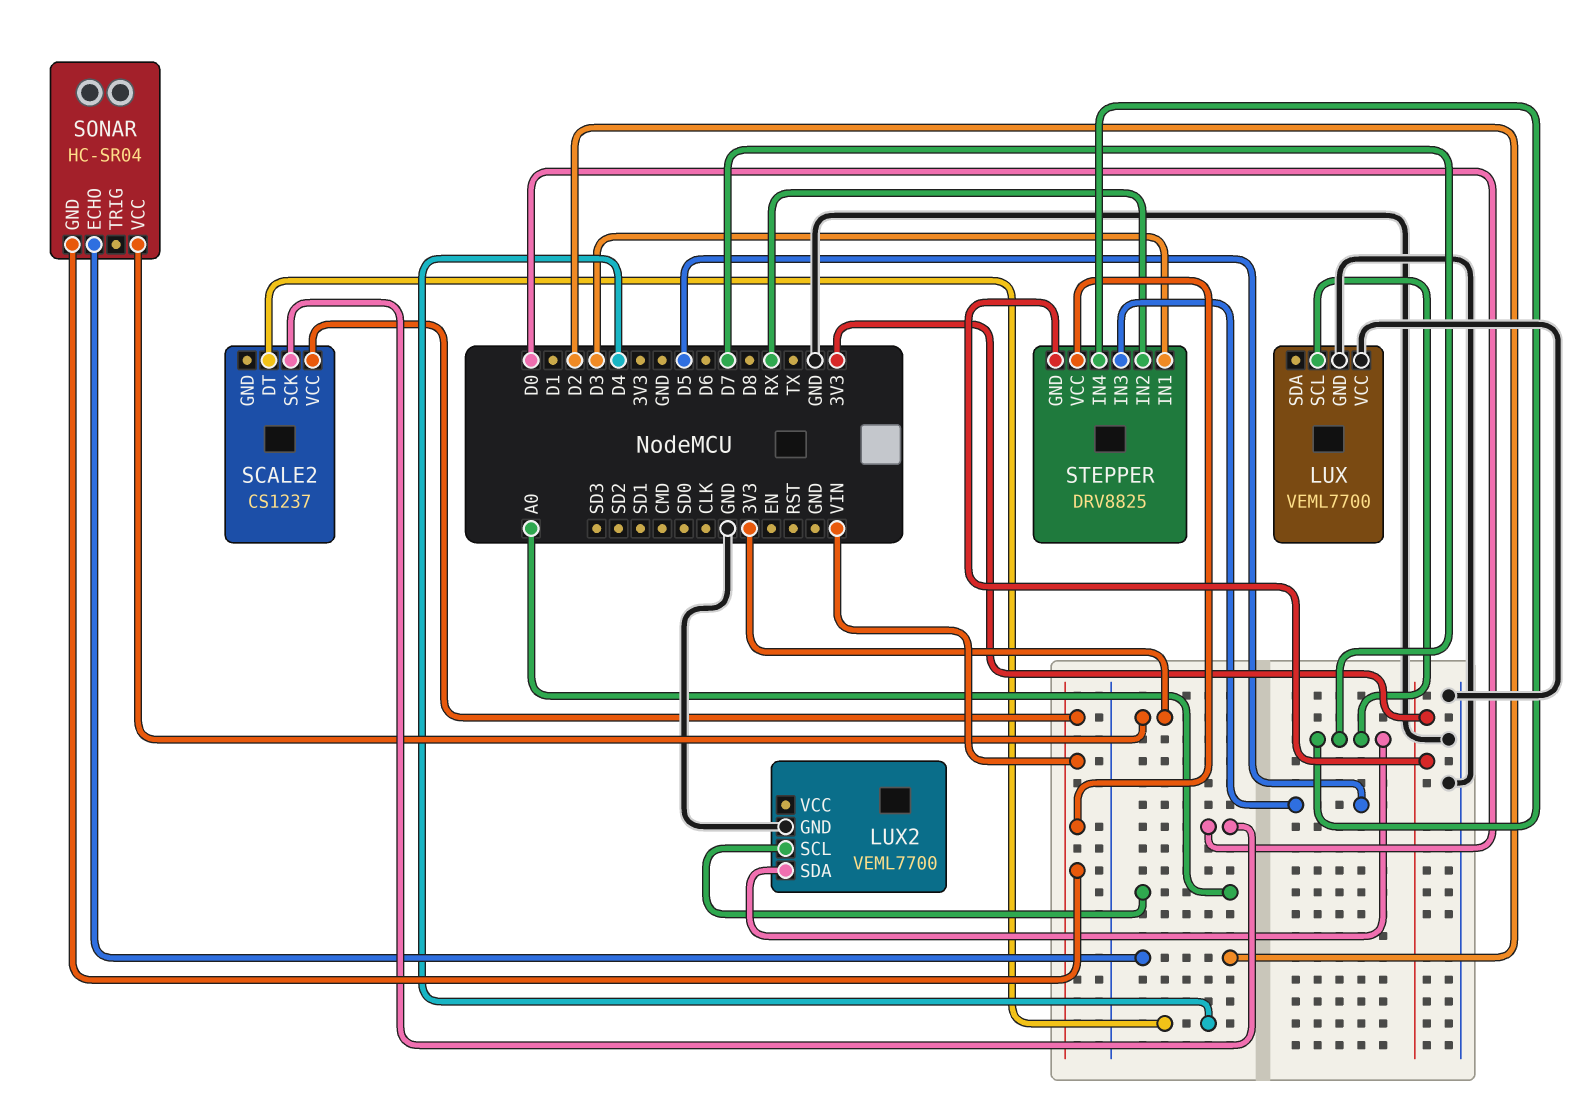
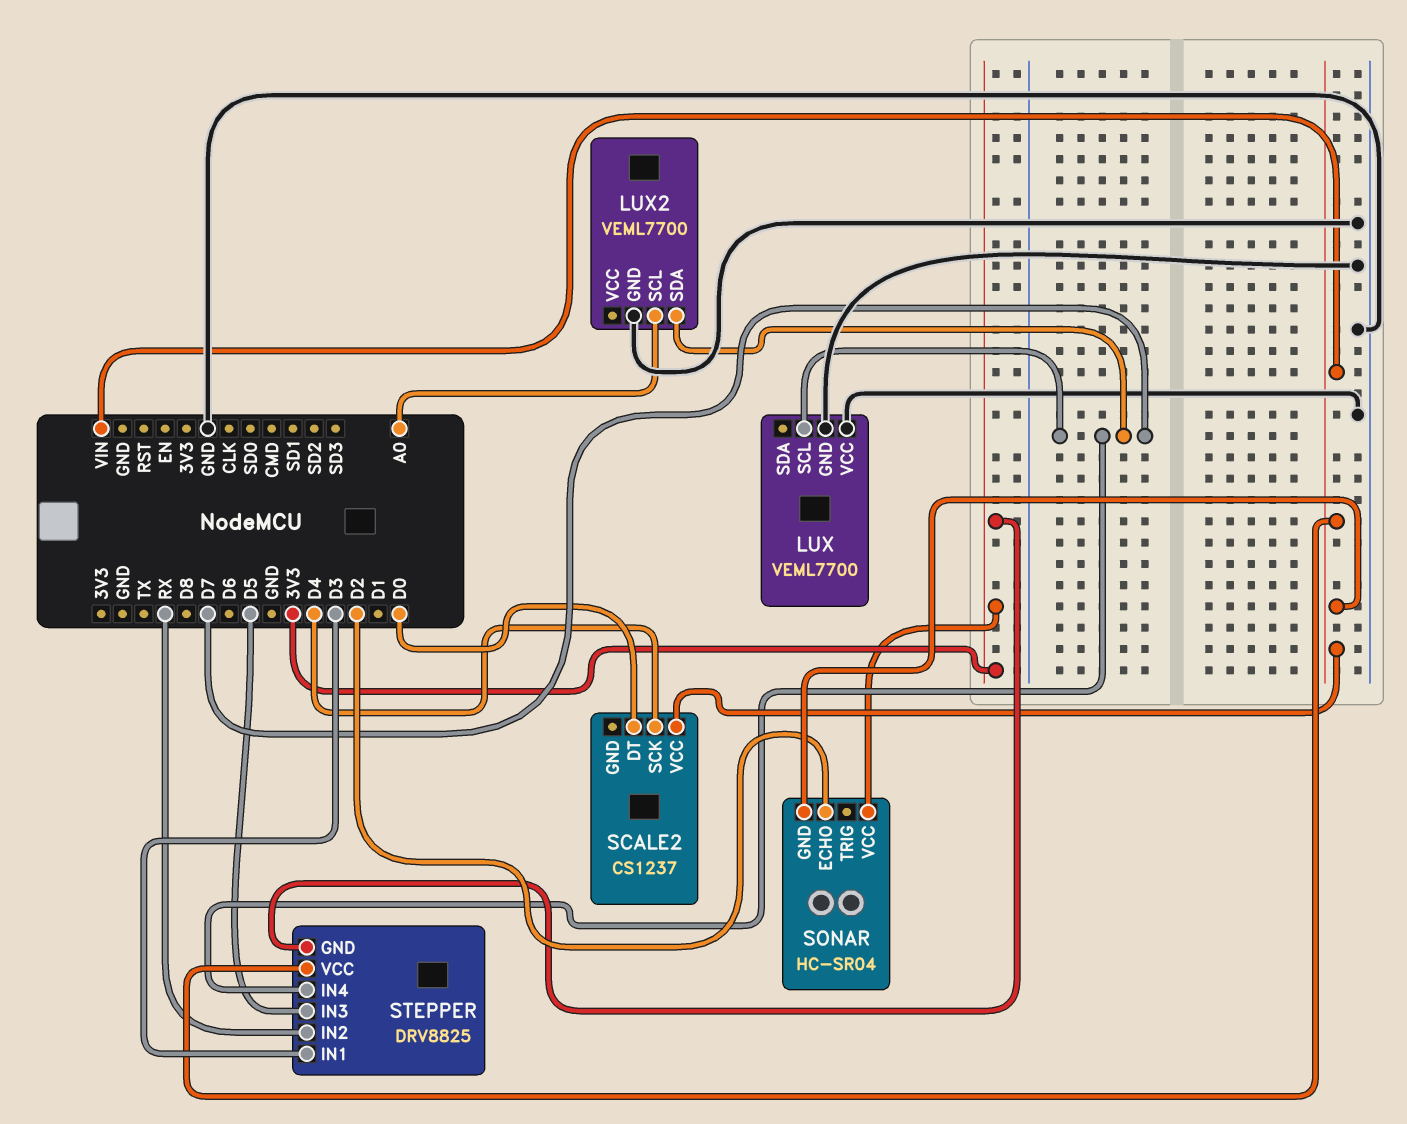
SCALE2 pin DT: D4 -> D0
SCALE2 pin SCK: D0 -> D4

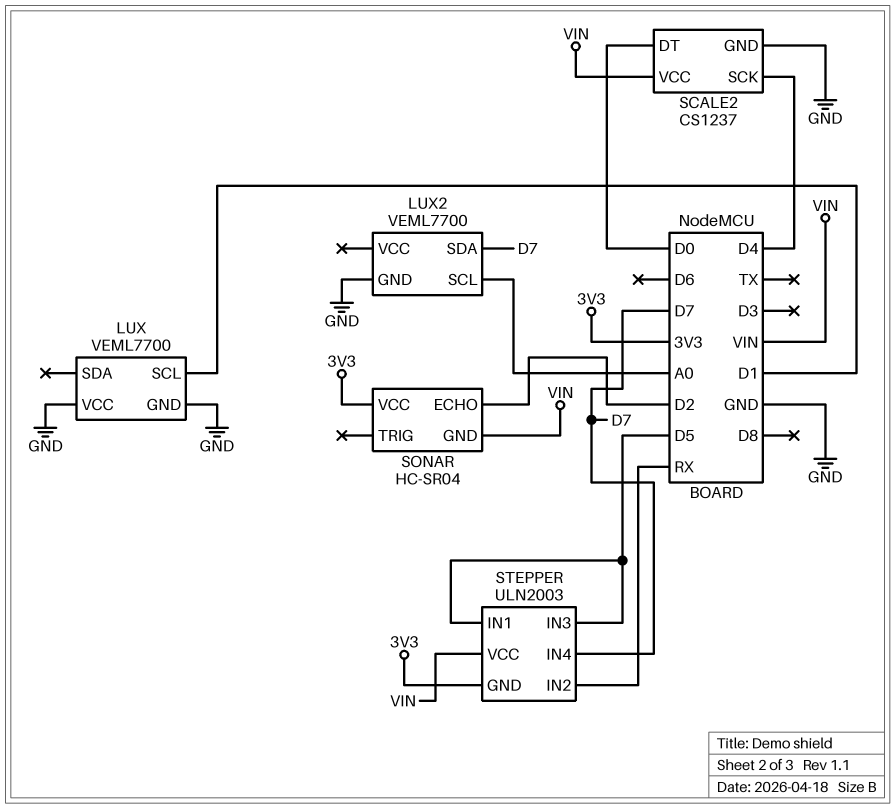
LUX pin SCL: D7 -> D1
SCALE2 pin GND: none -> GND
STEPPER: DRV8825 -> ULN2003
STEPPER pin IN1: D3 -> D5

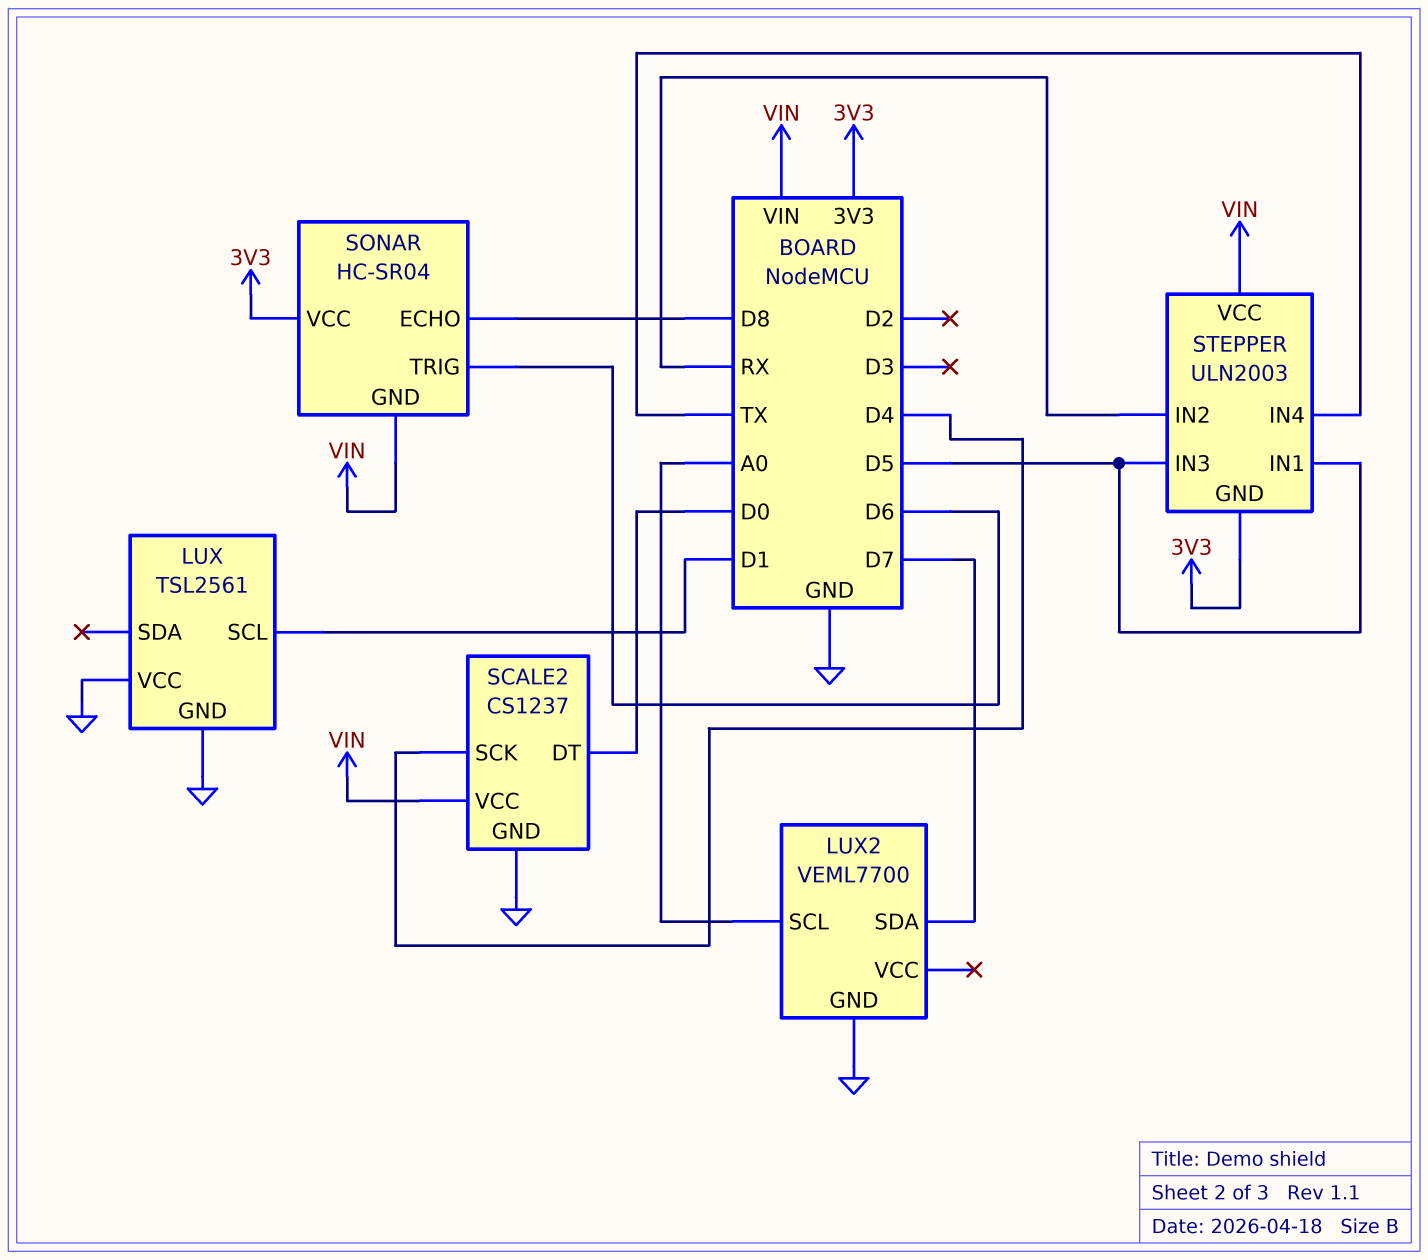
LUX: VEML7700 -> TSL2561
SONAR pin ECHO: D2 -> D8
SONAR pin TRIG: none -> D6
STEPPER pin IN4: D7 -> TX

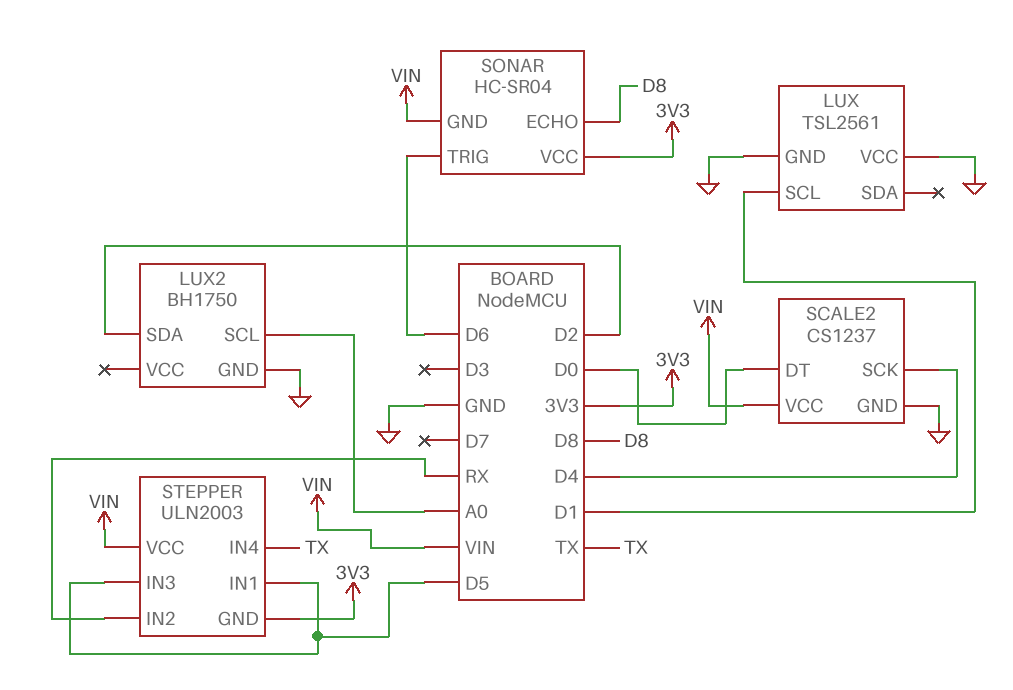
LUX2: VEML7700 -> BH1750
LUX2 pin SDA: D7 -> D2

